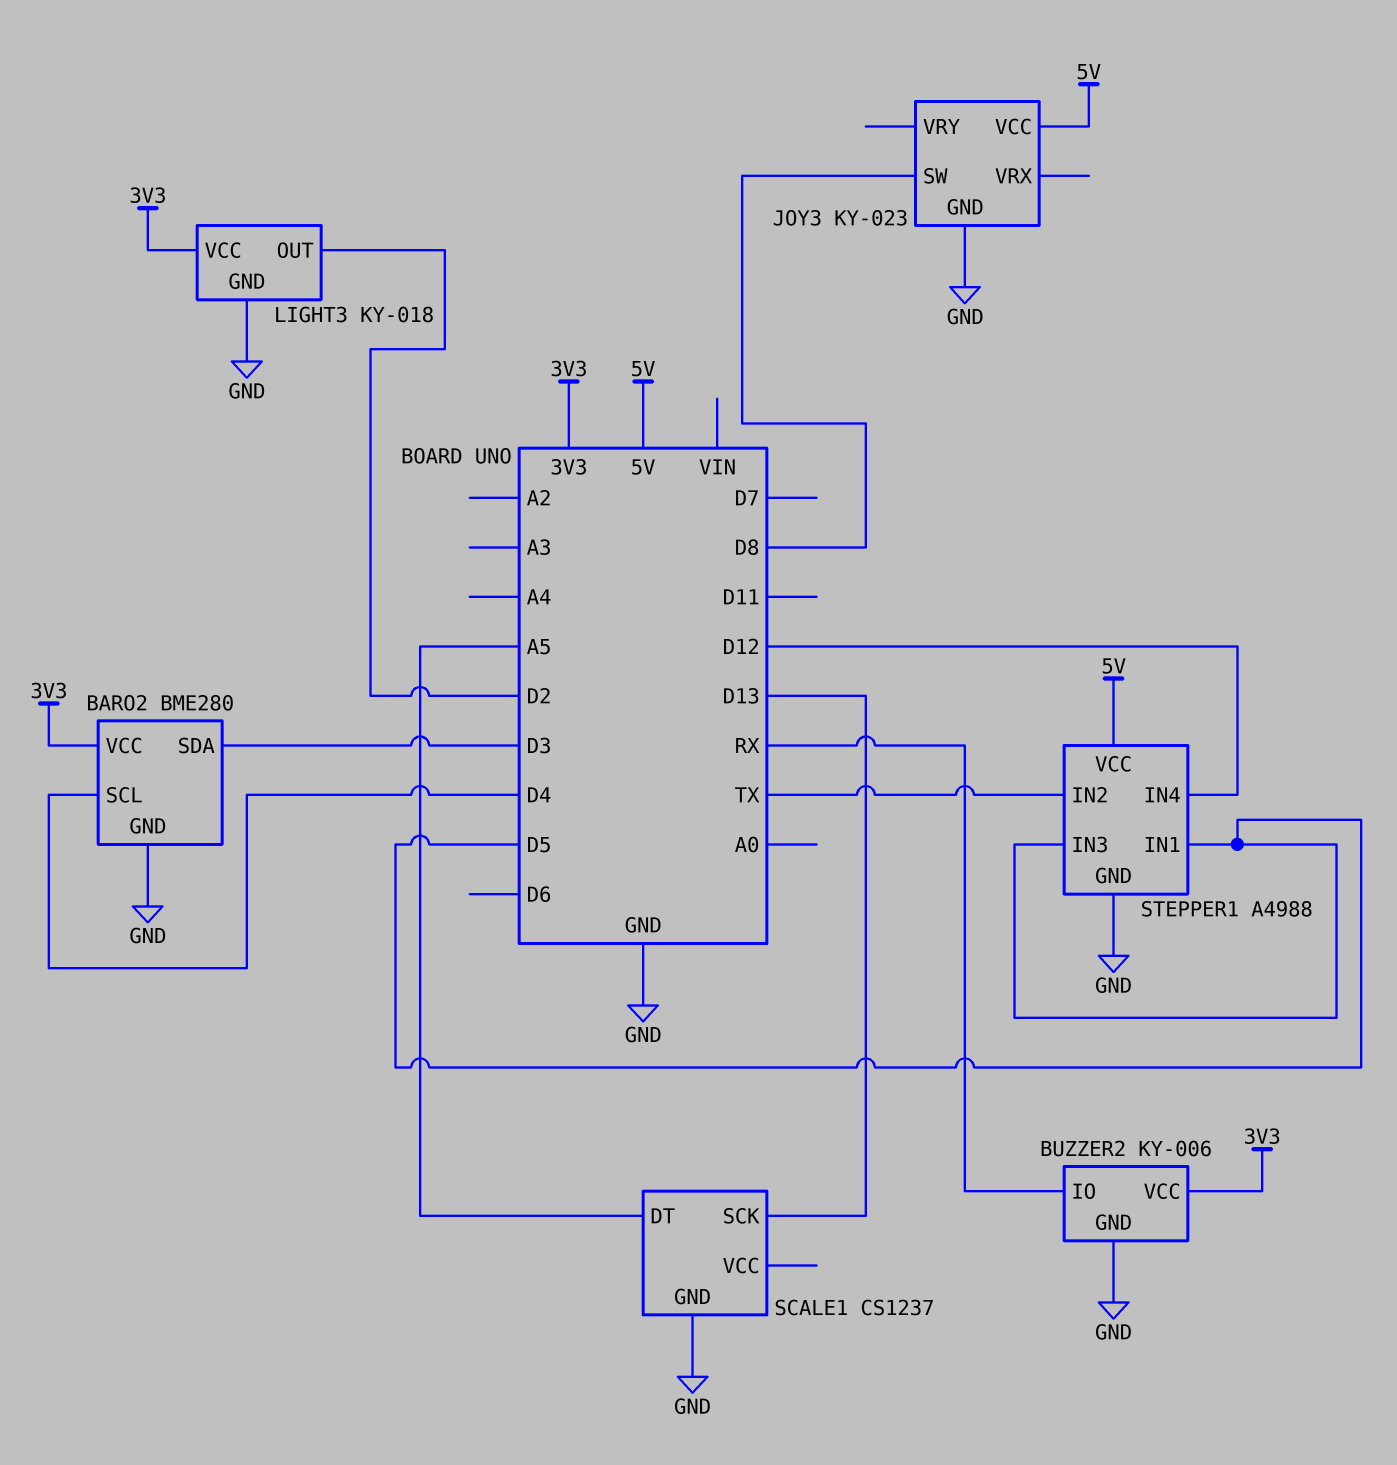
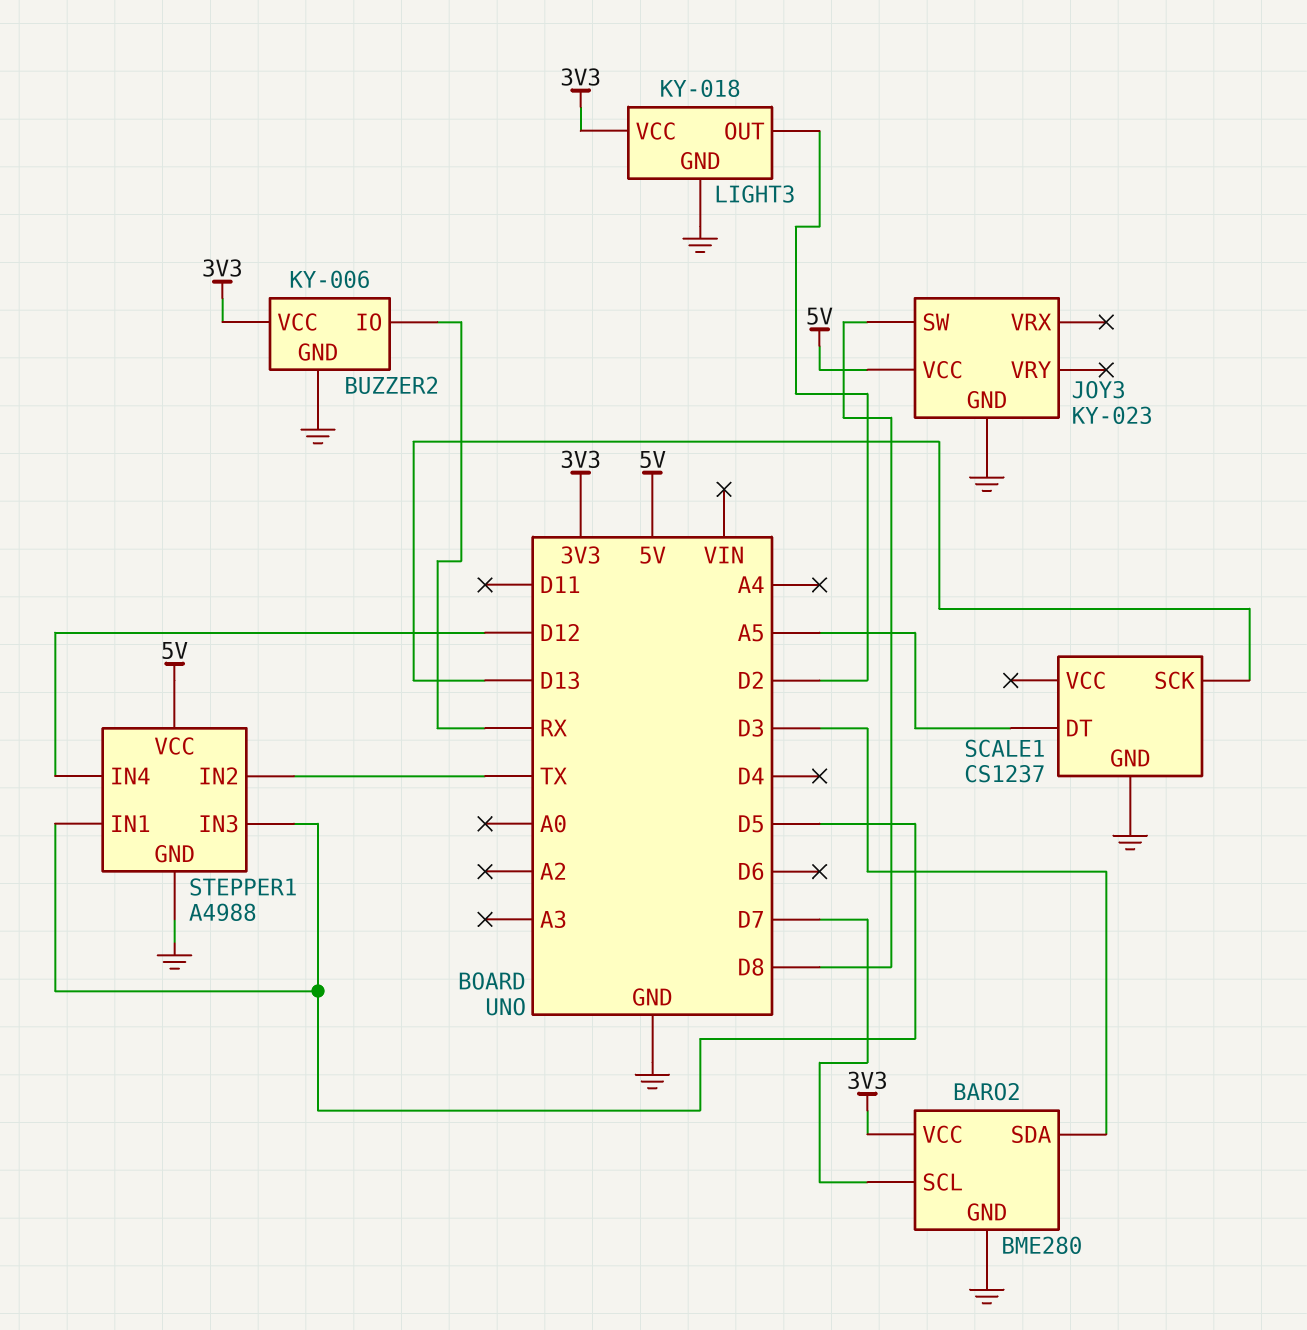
BARO2 pin SCL: D4 -> D7

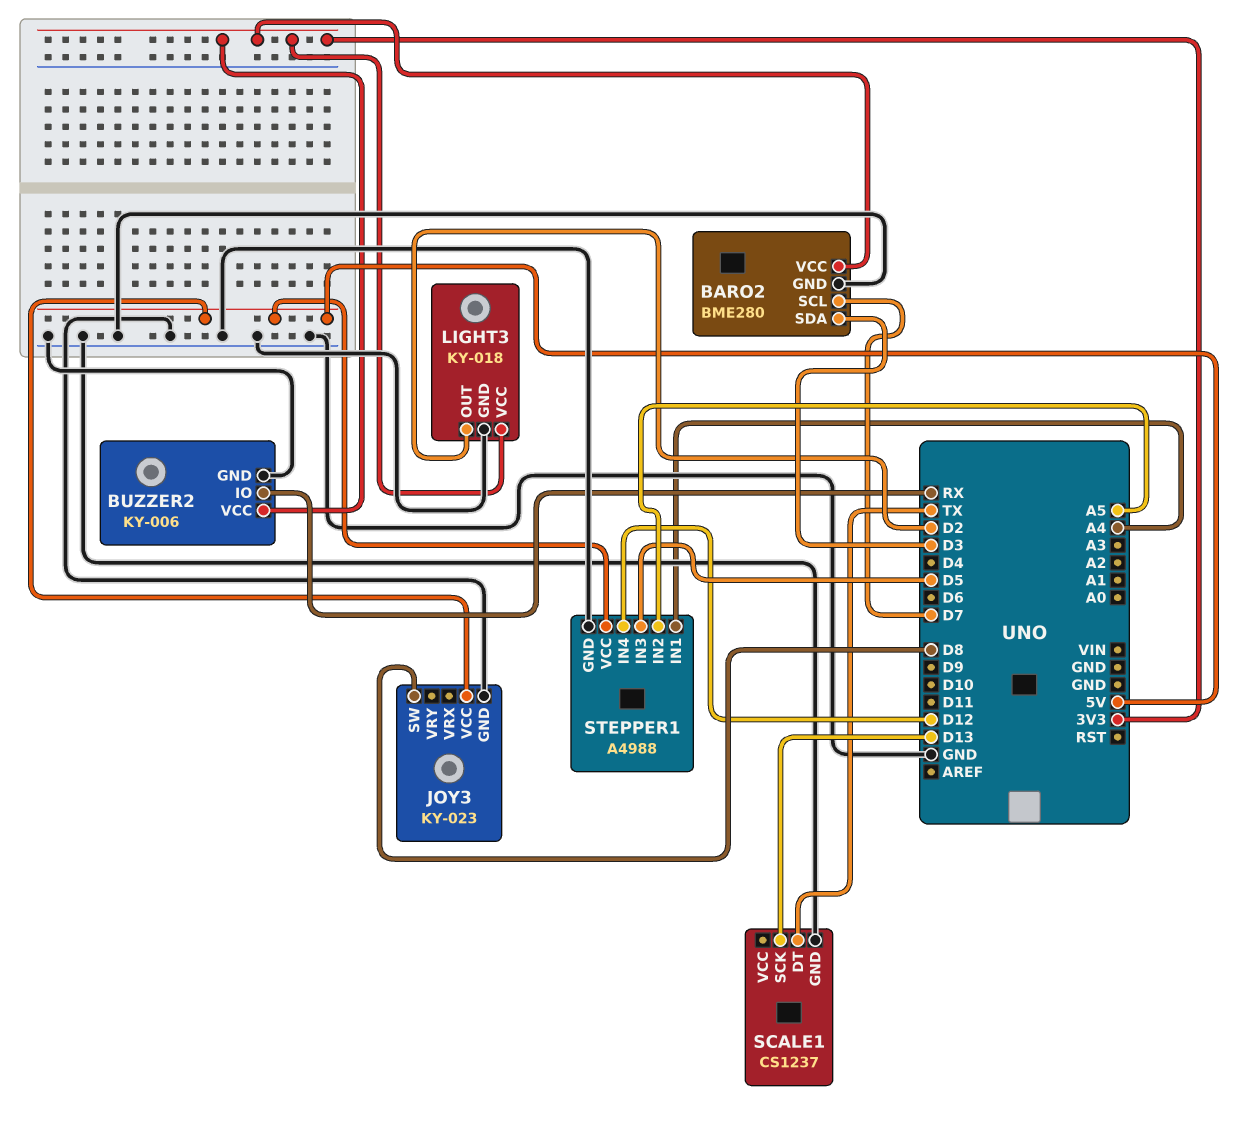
SCALE1 pin DT: A5 -> TX
STEPPER1 pin IN1: D5 -> A4
STEPPER1 pin IN2: TX -> A5

